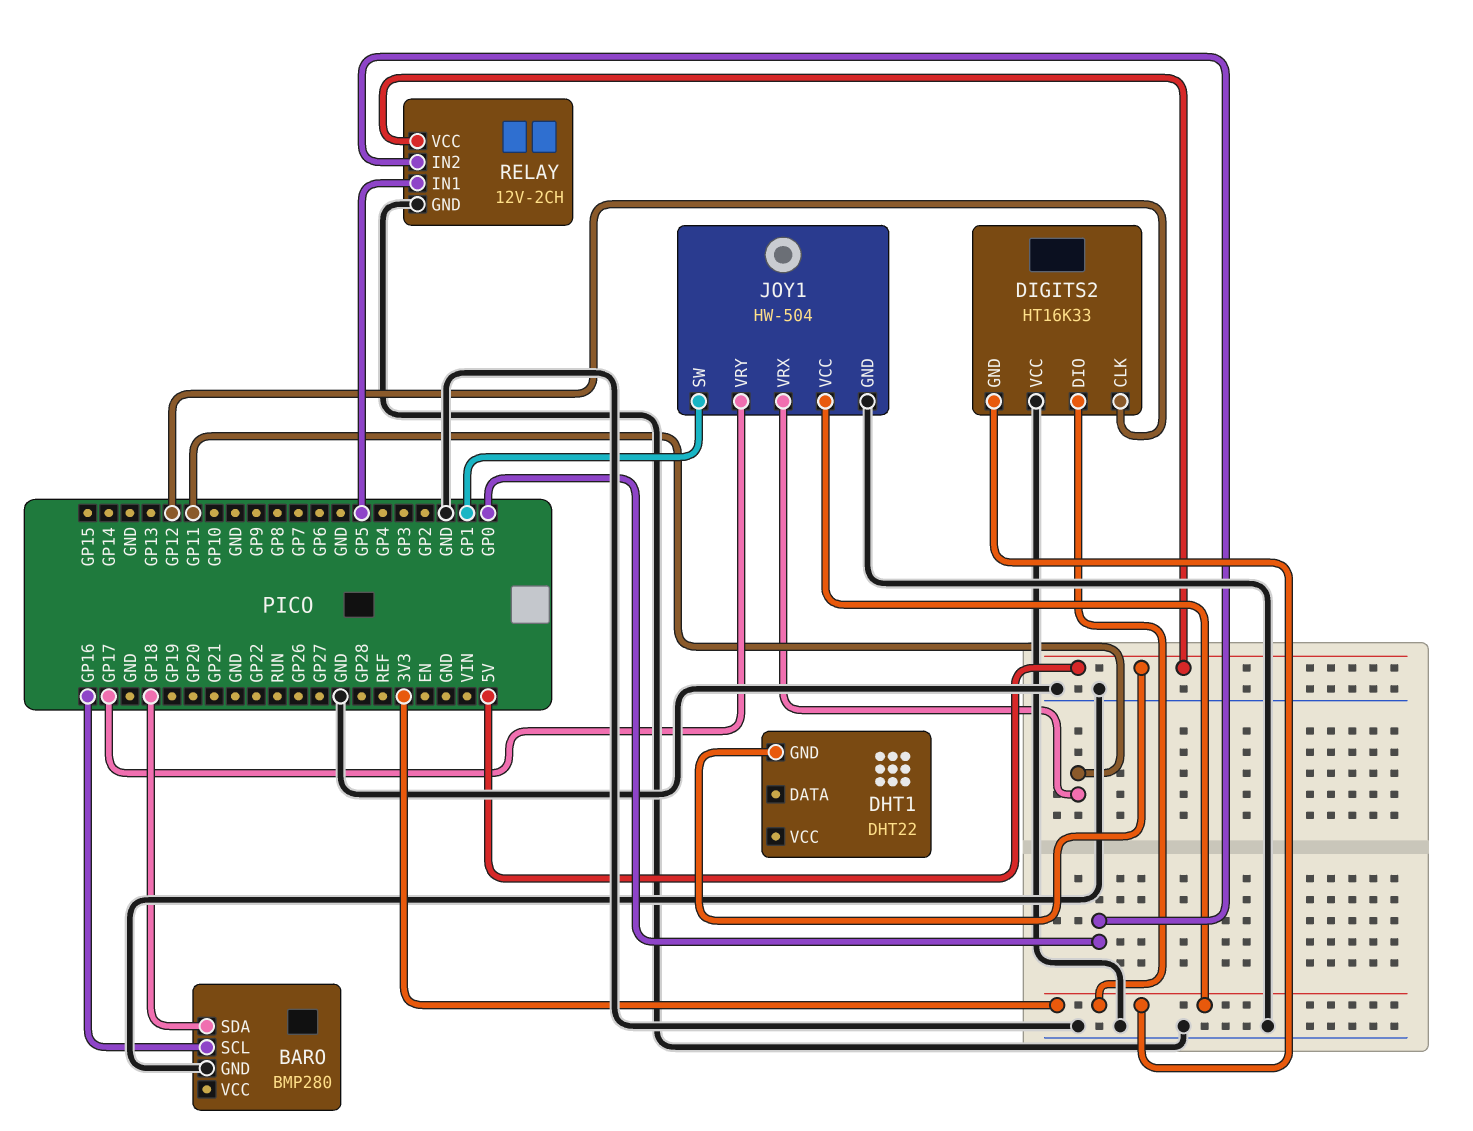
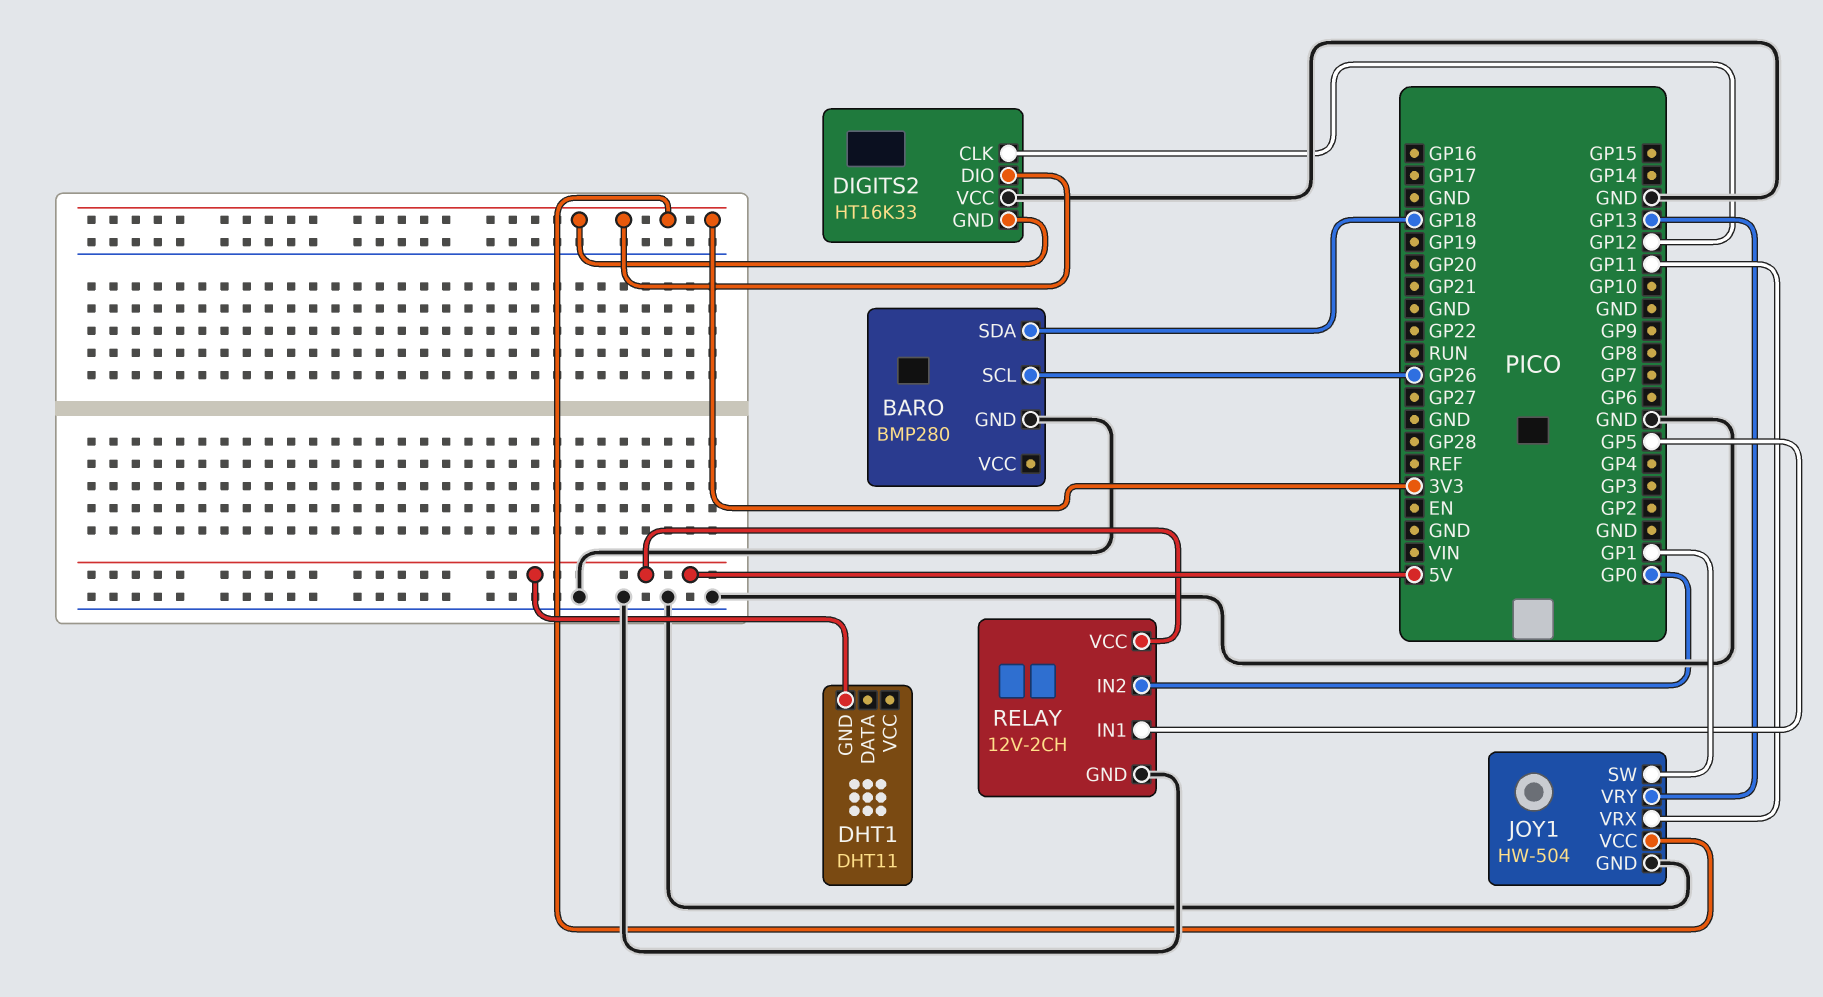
BARO pin SCL: GP16 -> GP26
DHT1: DHT22 -> DHT11
JOY1 pin VRY: GP17 -> GP13

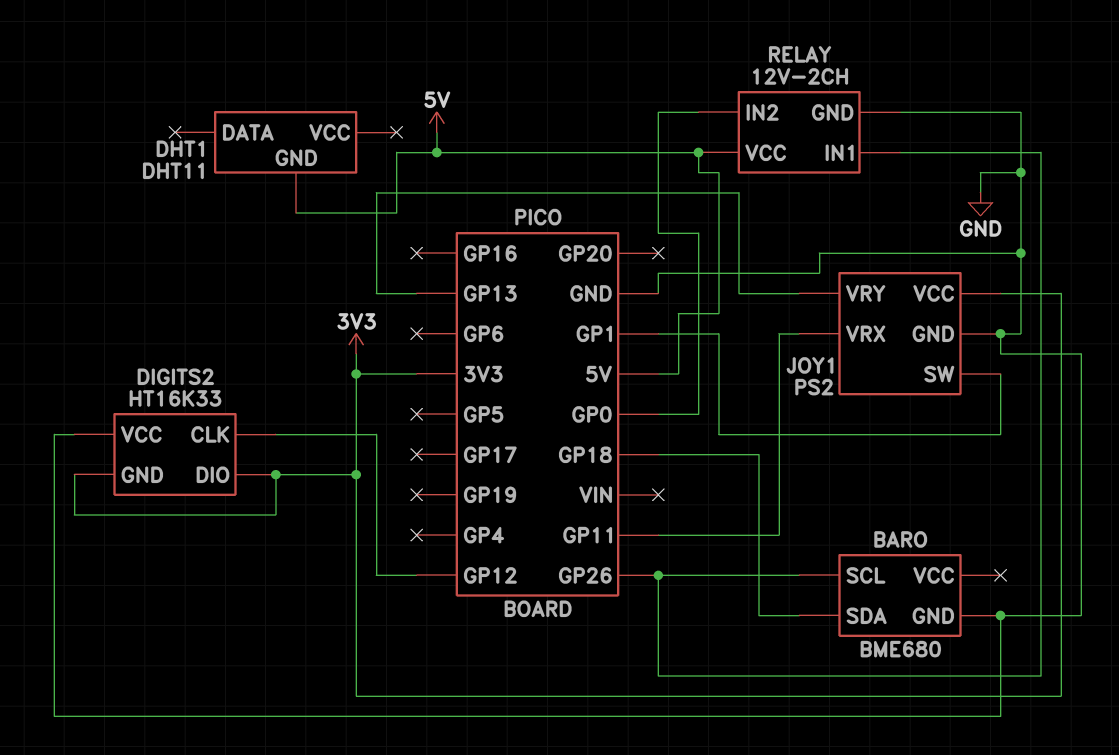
BARO: BMP280 -> BME680
JOY1: HW-504 -> PS2
RELAY pin IN1: GP5 -> GP26

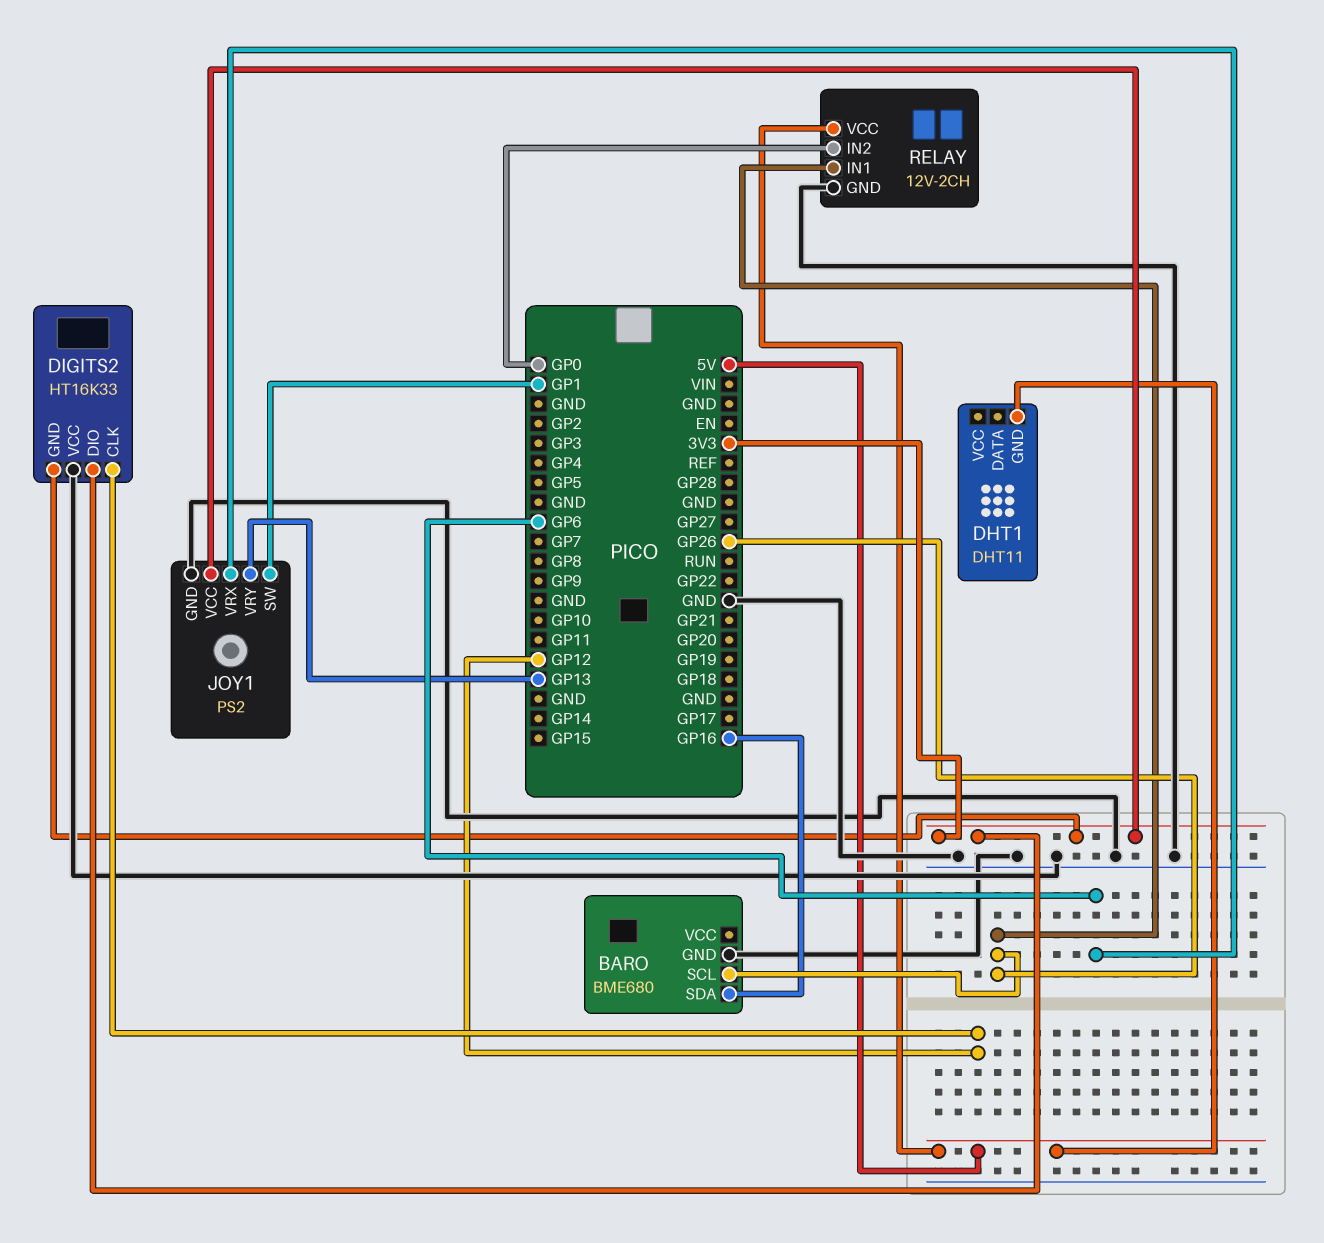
BARO pin SDA: GP18 -> GP16
JOY1 pin VRX: GP11 -> GP6

